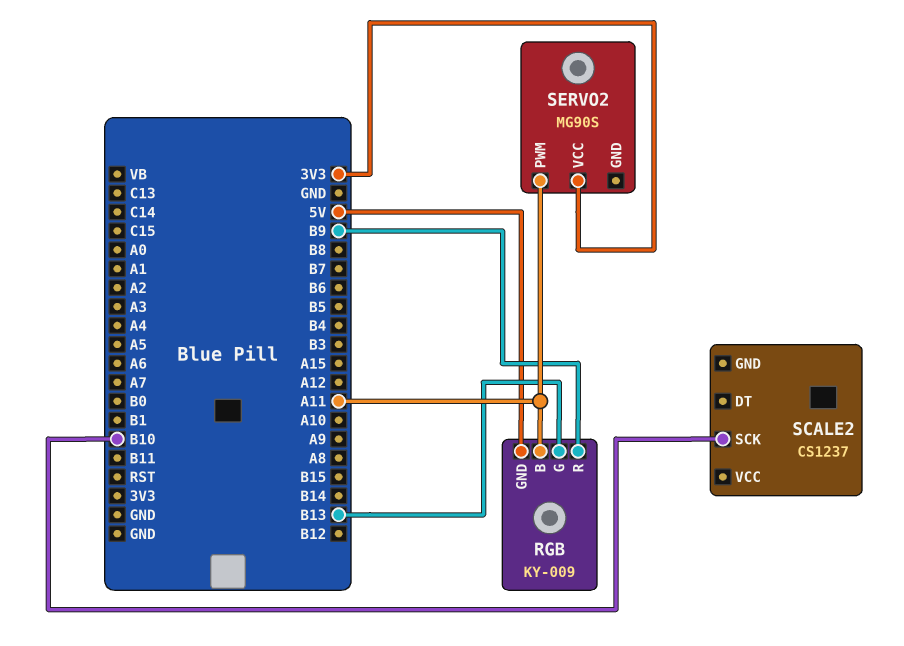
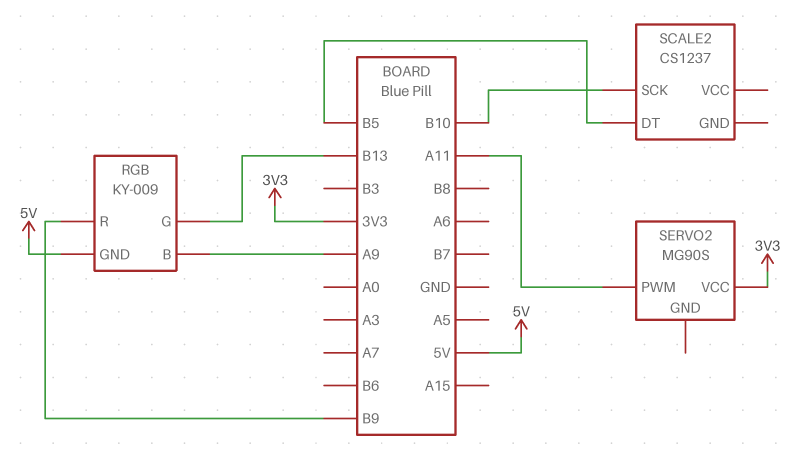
RGB pin B: A11 -> A9
SCALE2 pin DT: none -> B5

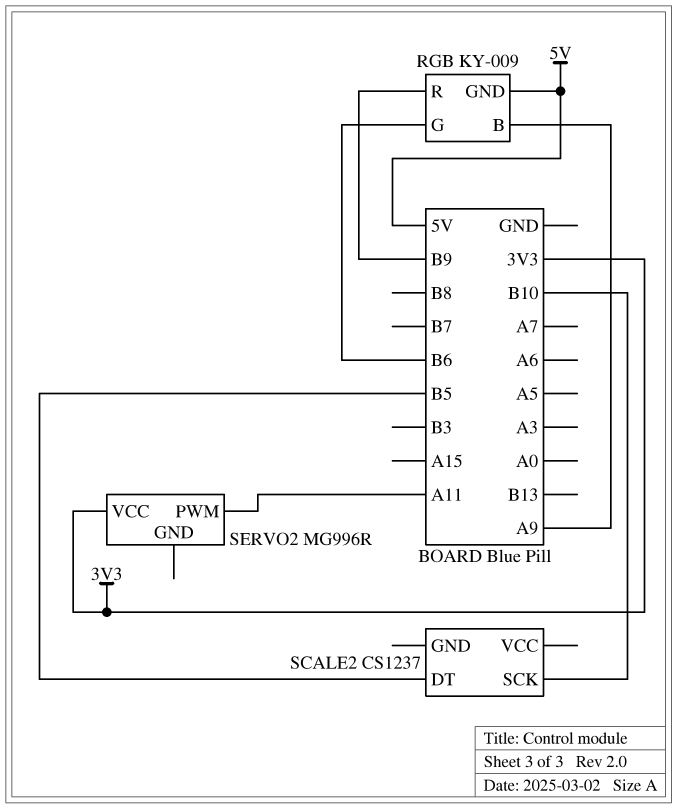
RGB pin G: B13 -> B6
SERVO2: MG90S -> MG996R

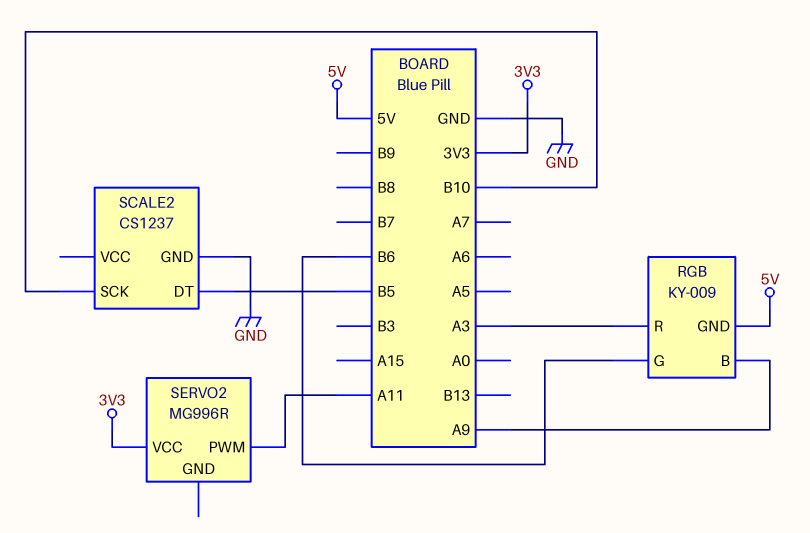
RGB pin R: B9 -> A3
SCALE2 pin GND: none -> GND

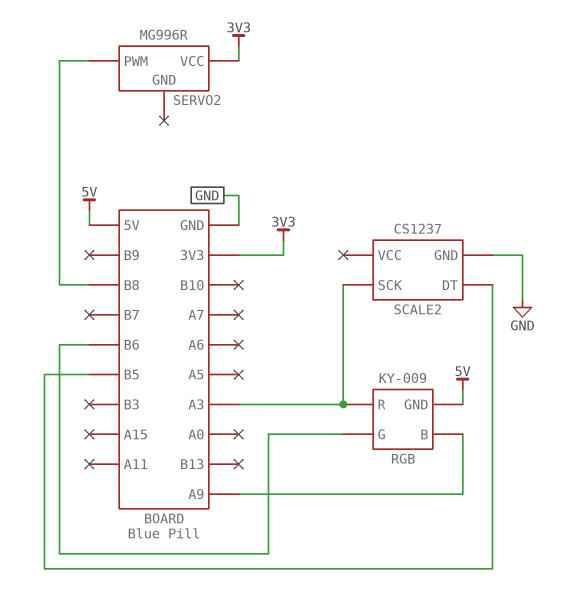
SCALE2 pin SCK: B10 -> A3
SERVO2 pin PWM: A11 -> B8

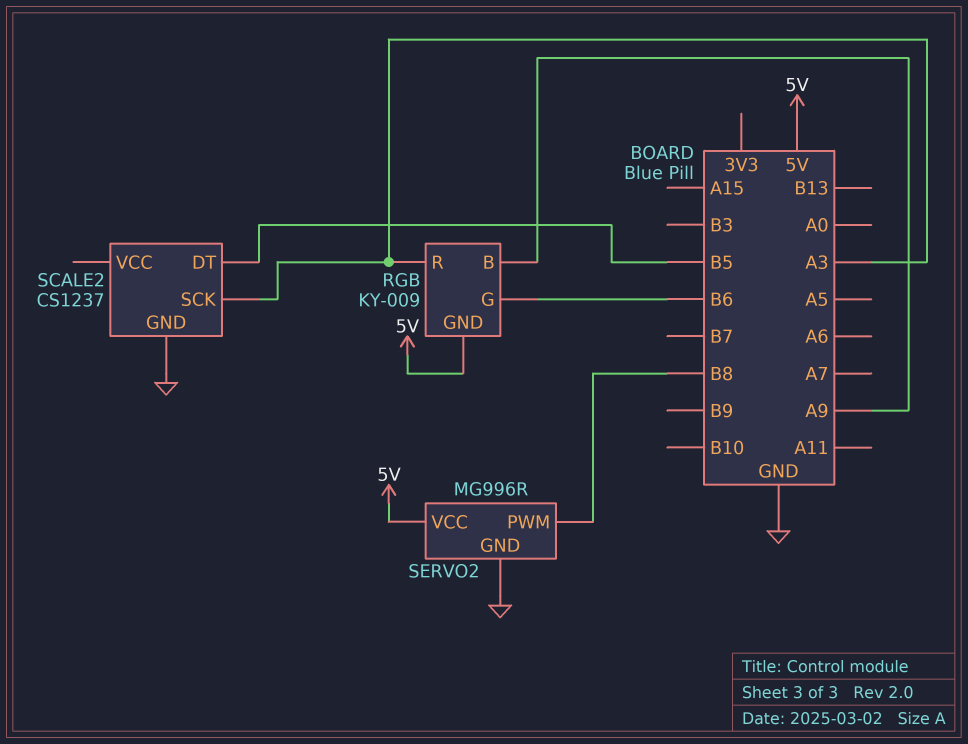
SERVO2 pin GND: none -> GND
SERVO2 pin VCC: 3V3 -> 5V

